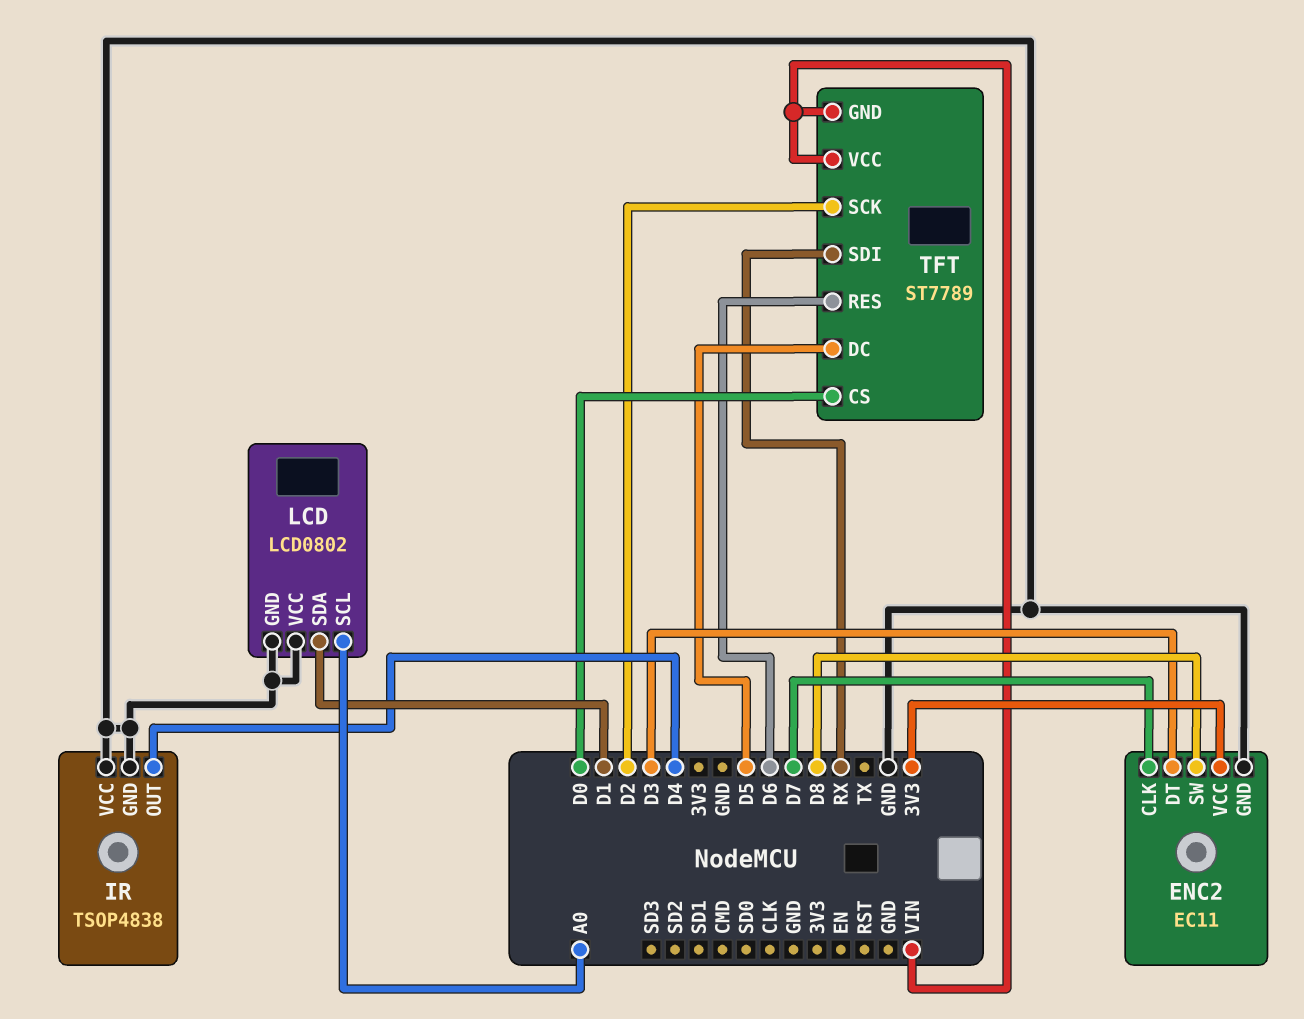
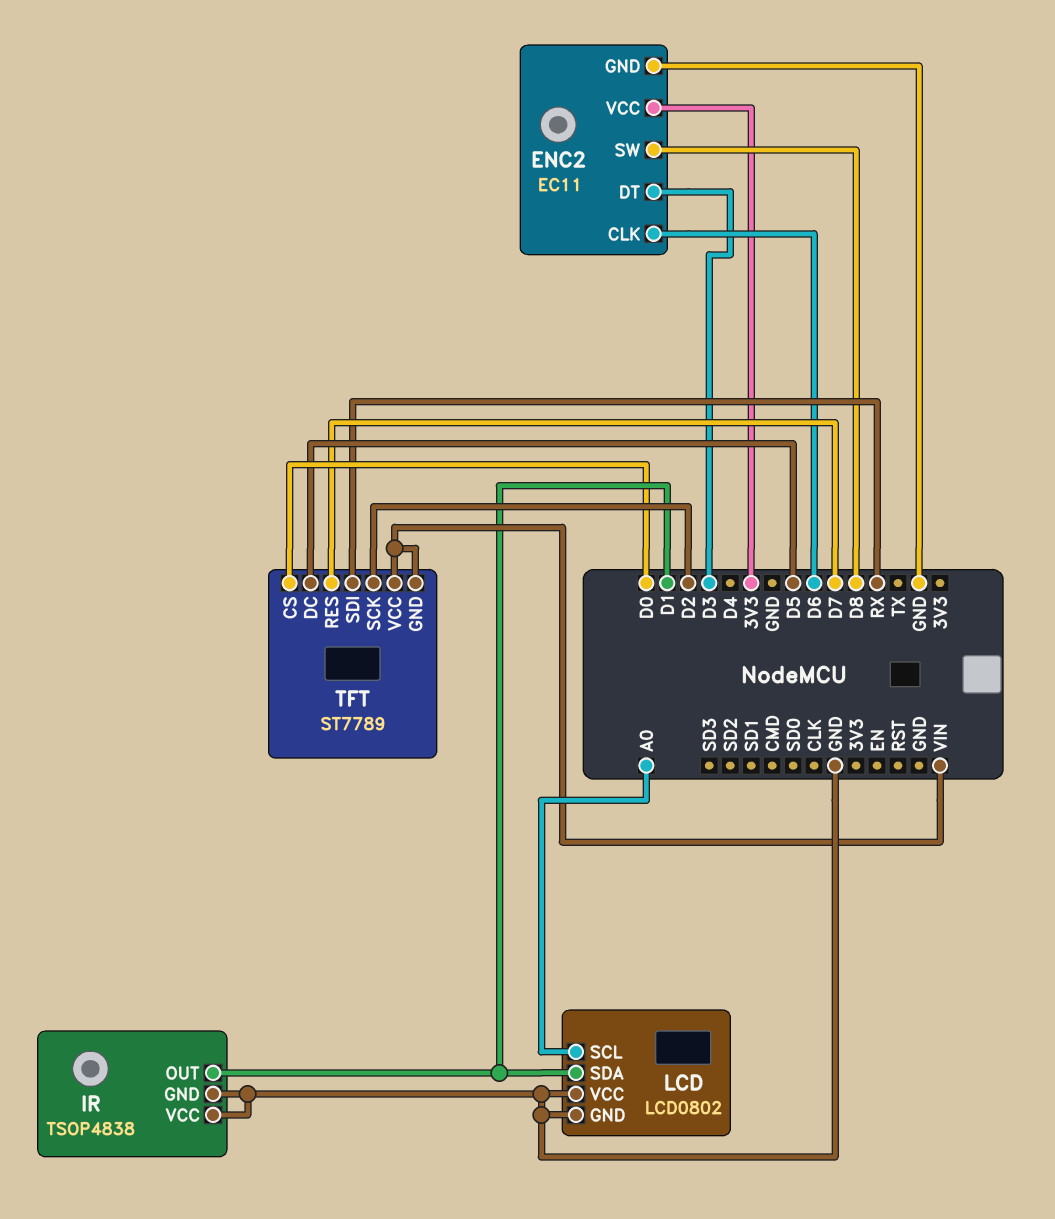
ENC2 pin CLK: D7 -> D6
IR pin OUT: D4 -> D1
TFT pin RES: D6 -> D7

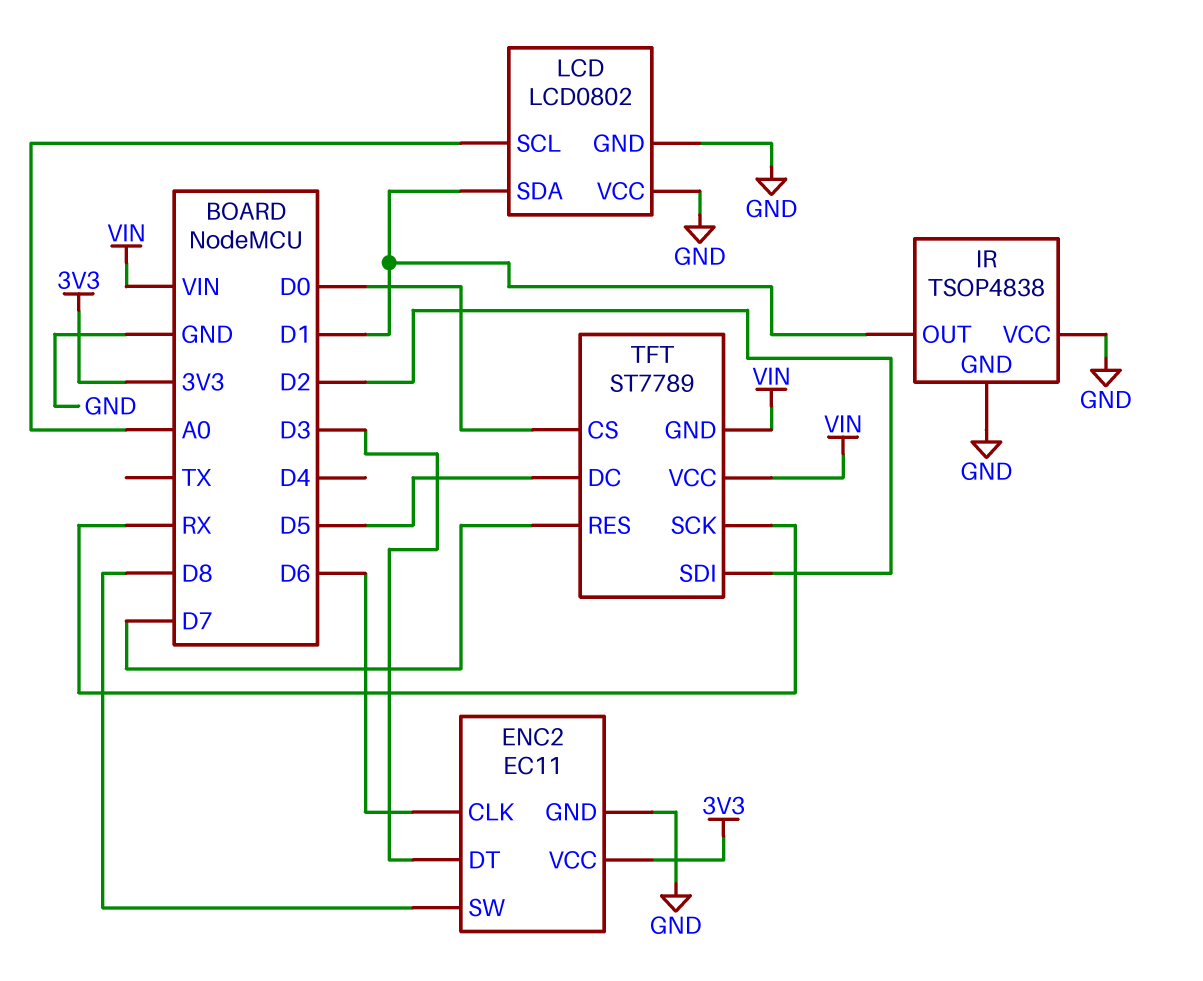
TFT pin SCK: D2 -> RX
TFT pin SDI: RX -> D2

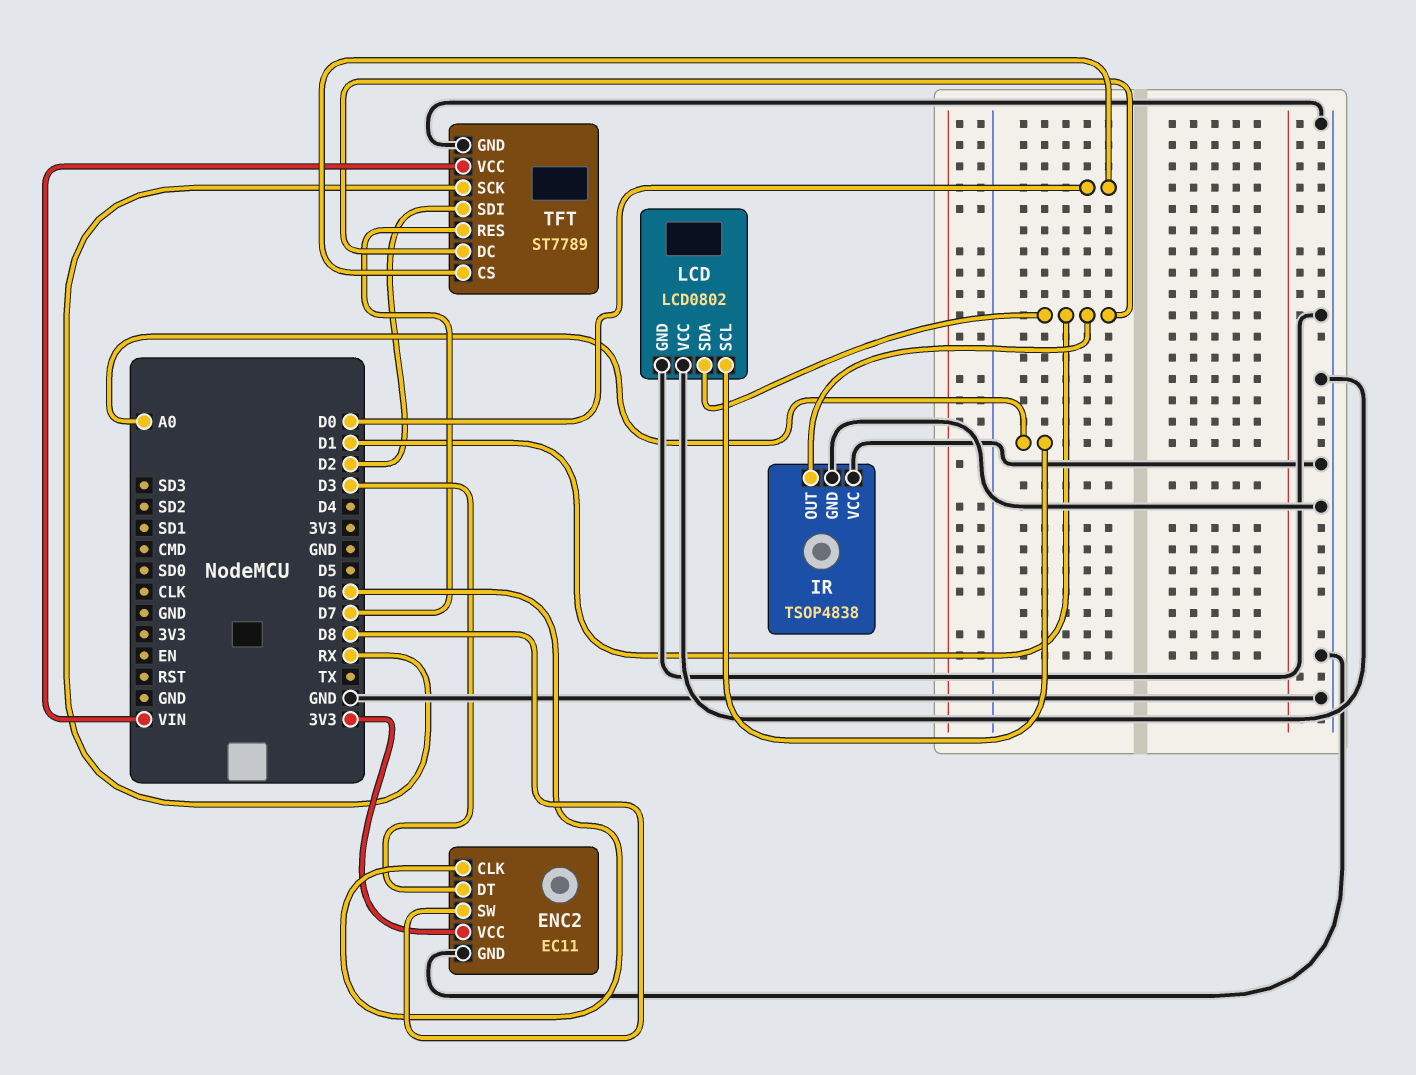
TFT pin DC: D5 -> D1
TFT pin GND: VIN -> GND

